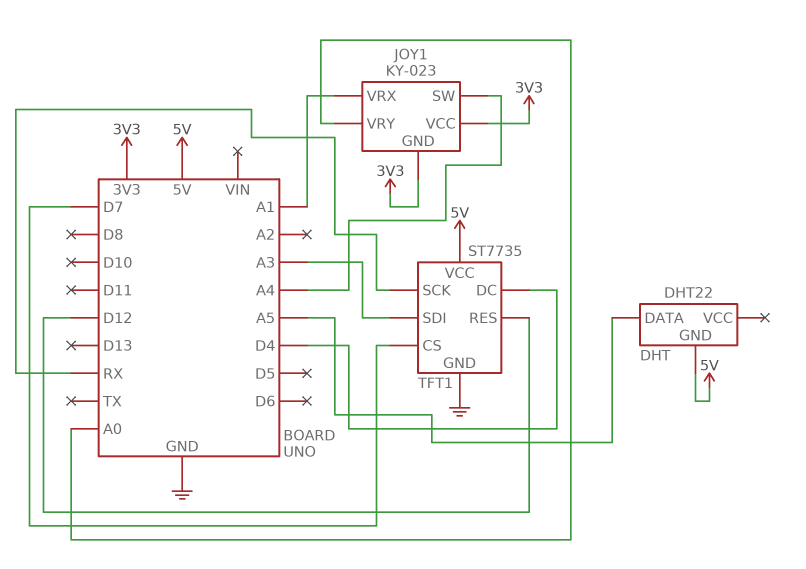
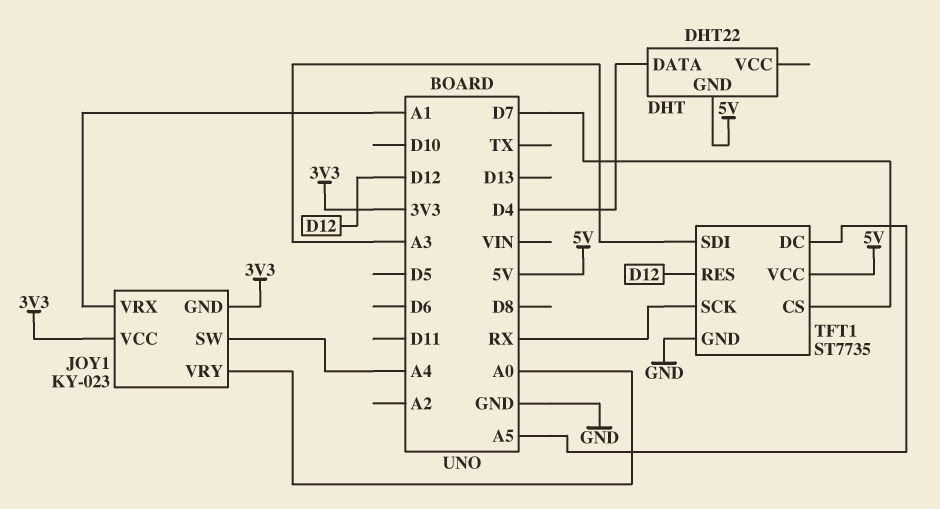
DHT pin DATA: A5 -> D4
TFT1 pin DC: D4 -> A5

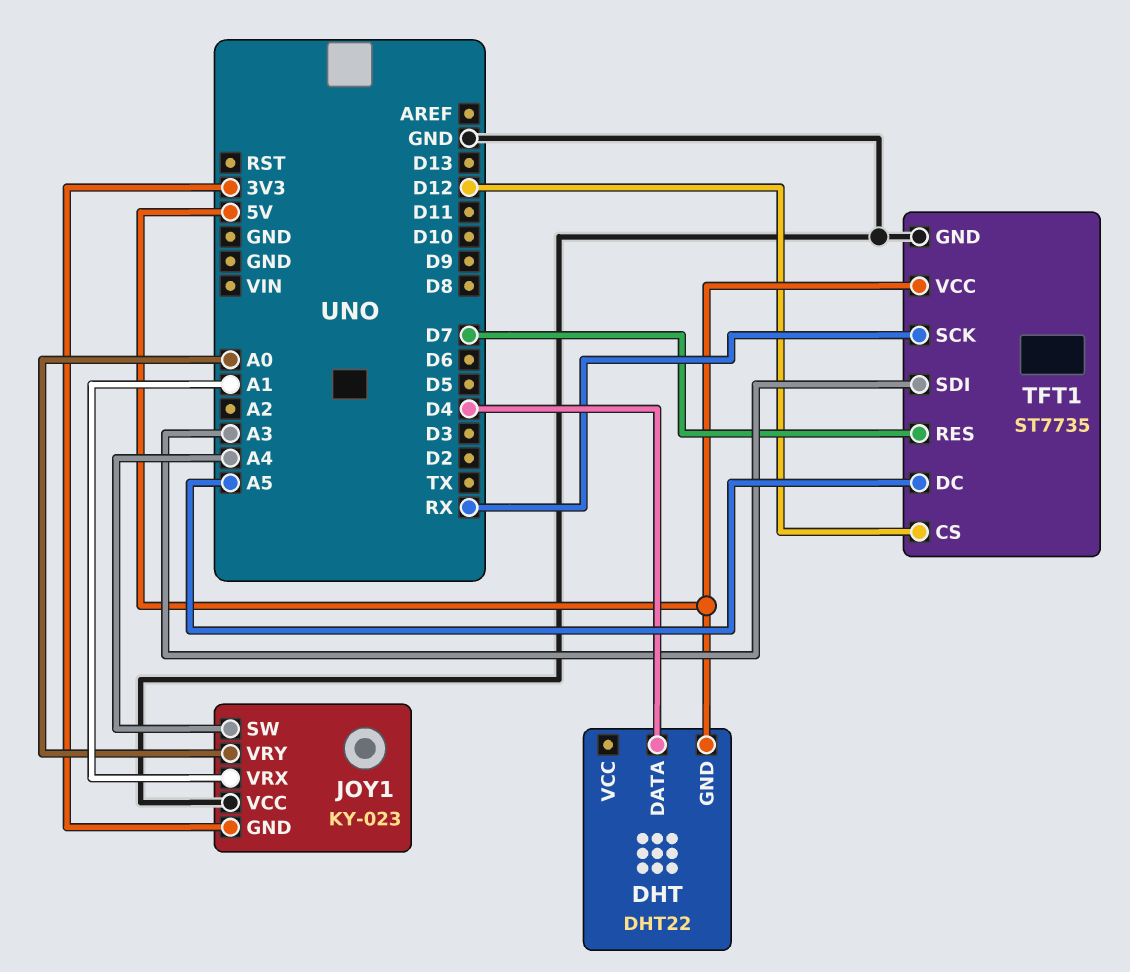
JOY1 pin VCC: 3V3 -> GND
TFT1 pin CS: D7 -> D12
TFT1 pin RES: D12 -> D7

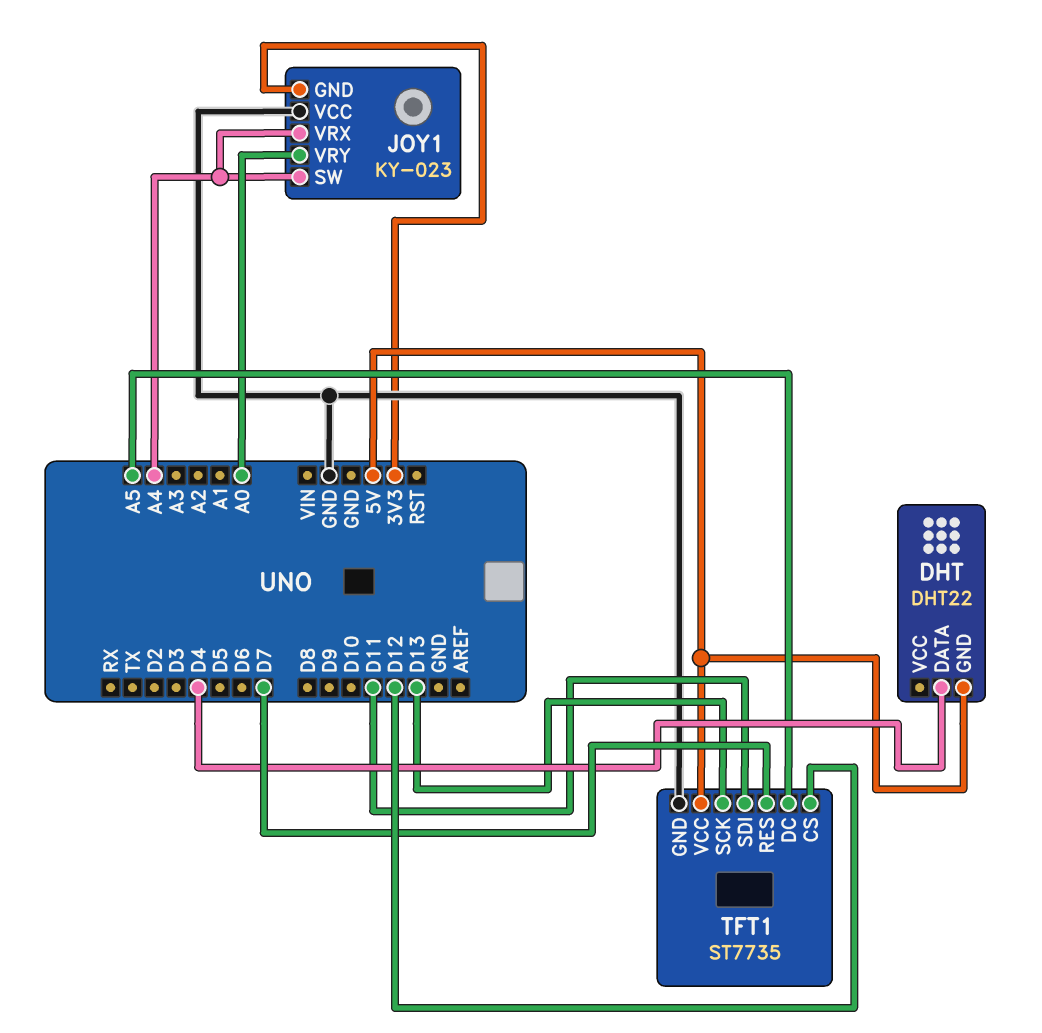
JOY1 pin VRX: A1 -> A4
TFT1 pin SCK: RX -> D13
TFT1 pin SDI: A3 -> D11

